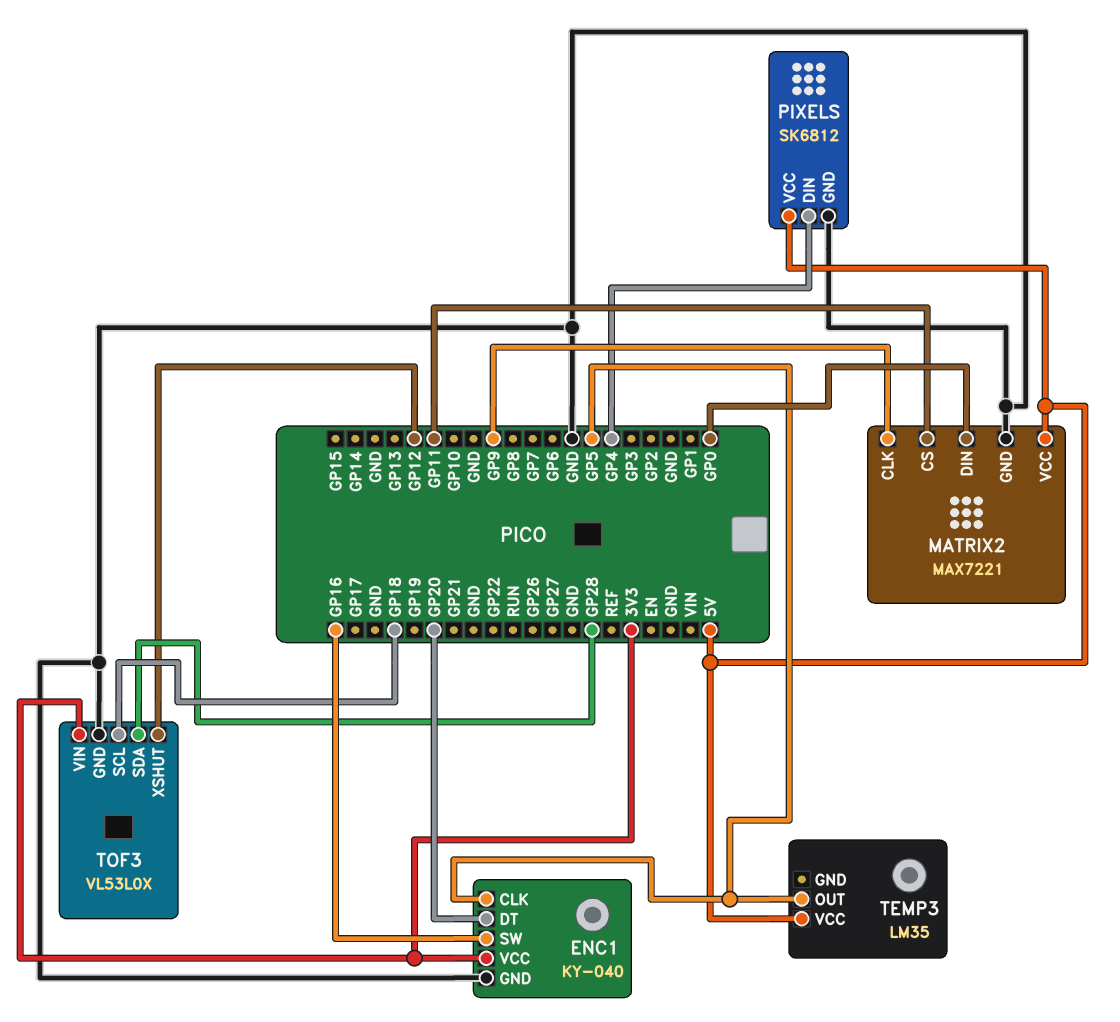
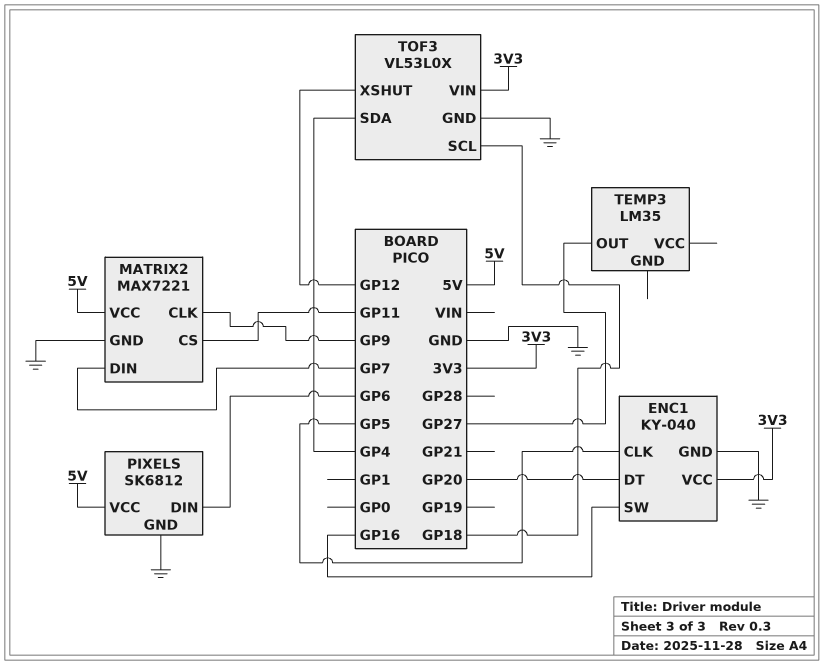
MATRIX2 pin DIN: GP0 -> GP7
PIXELS pin DIN: GP4 -> GP6
TEMP3 pin OUT: GP5 -> GP27
TEMP3 pin VCC: 5V -> none
TOF3 pin SDA: GP28 -> GP4

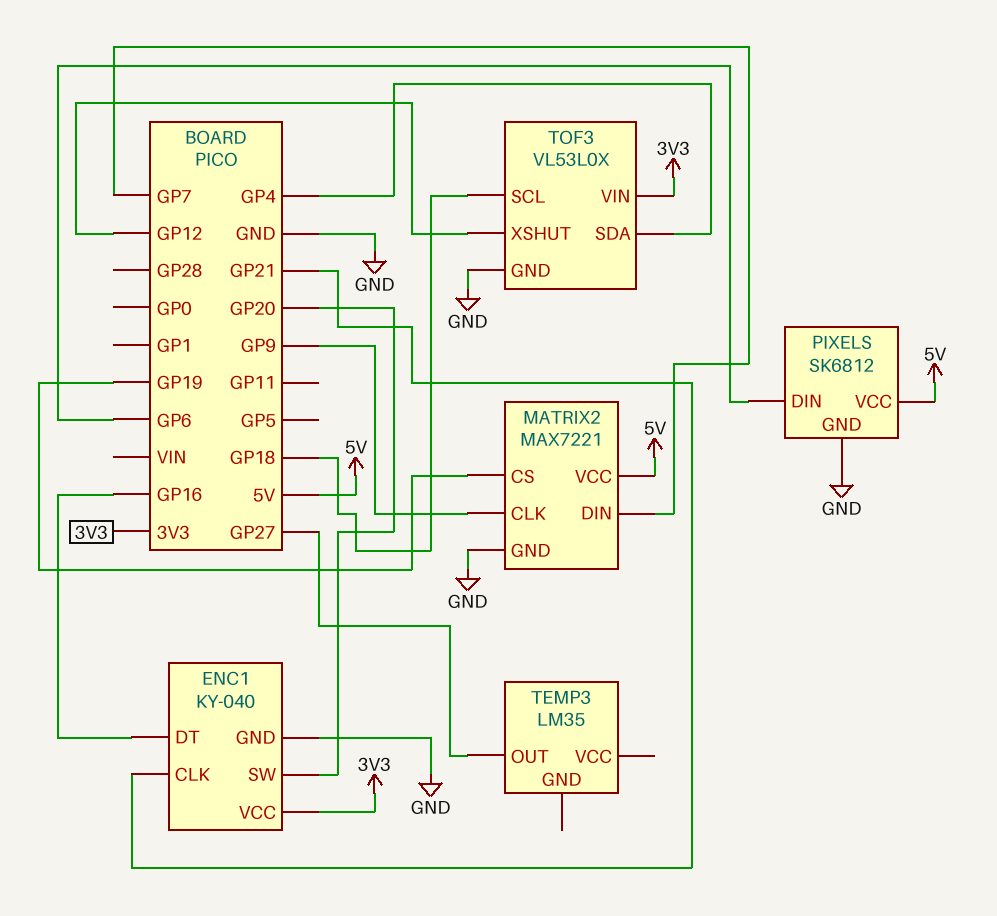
ENC1 pin CLK: GP5 -> GP21
ENC1 pin DT: GP20 -> GP16
ENC1 pin SW: GP16 -> GP20
MATRIX2 pin CS: GP11 -> GP19

